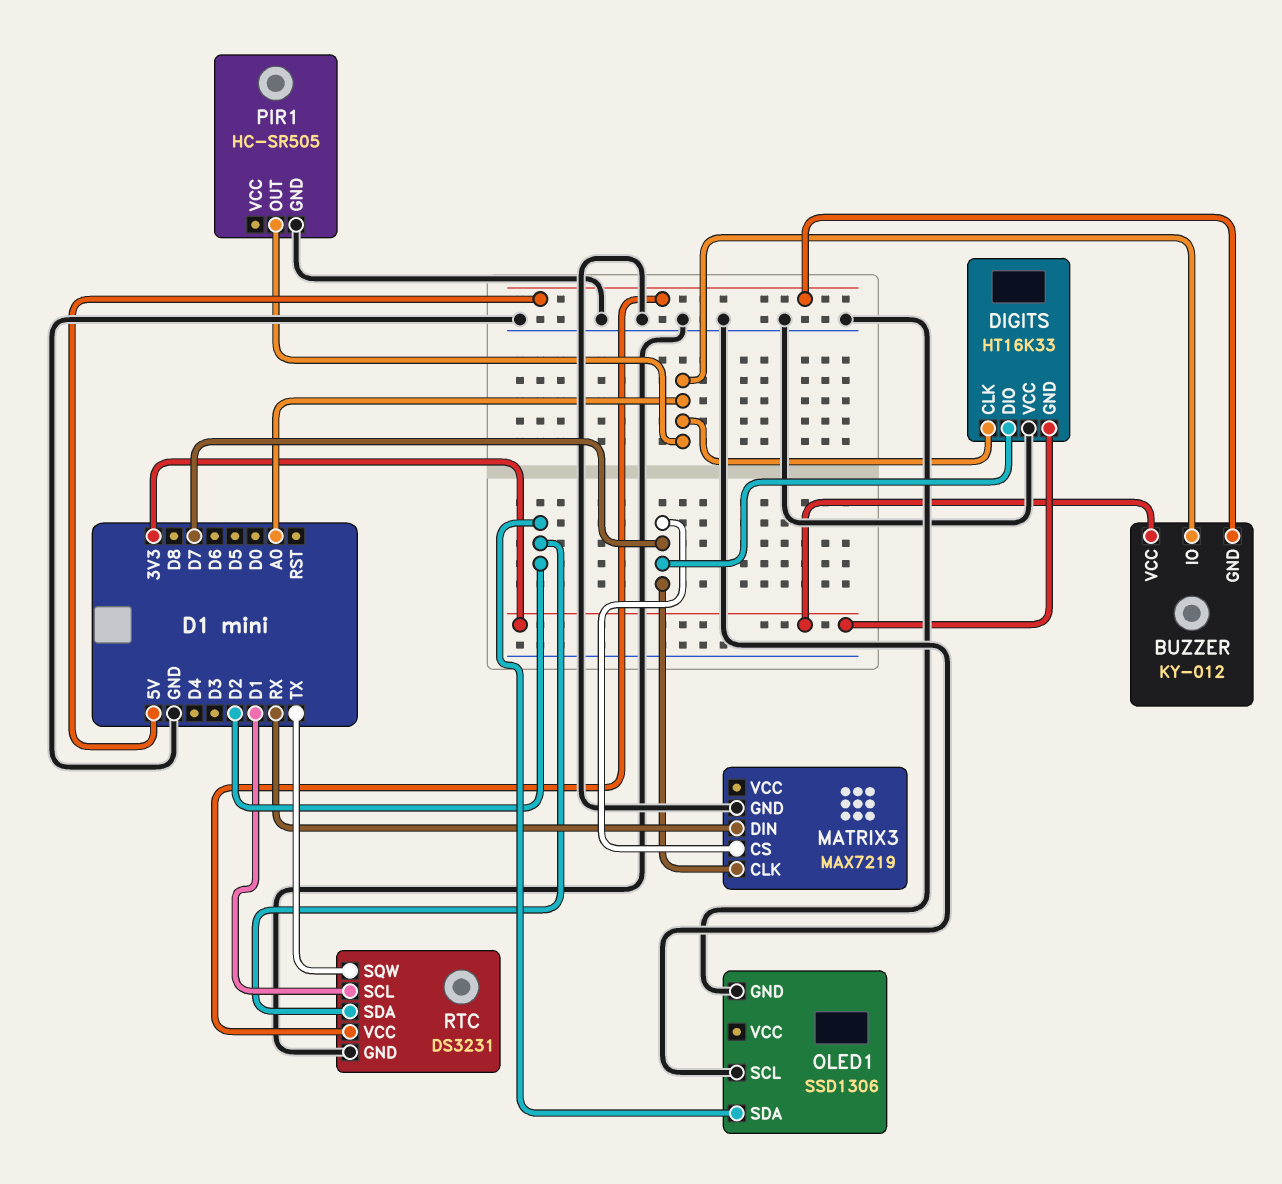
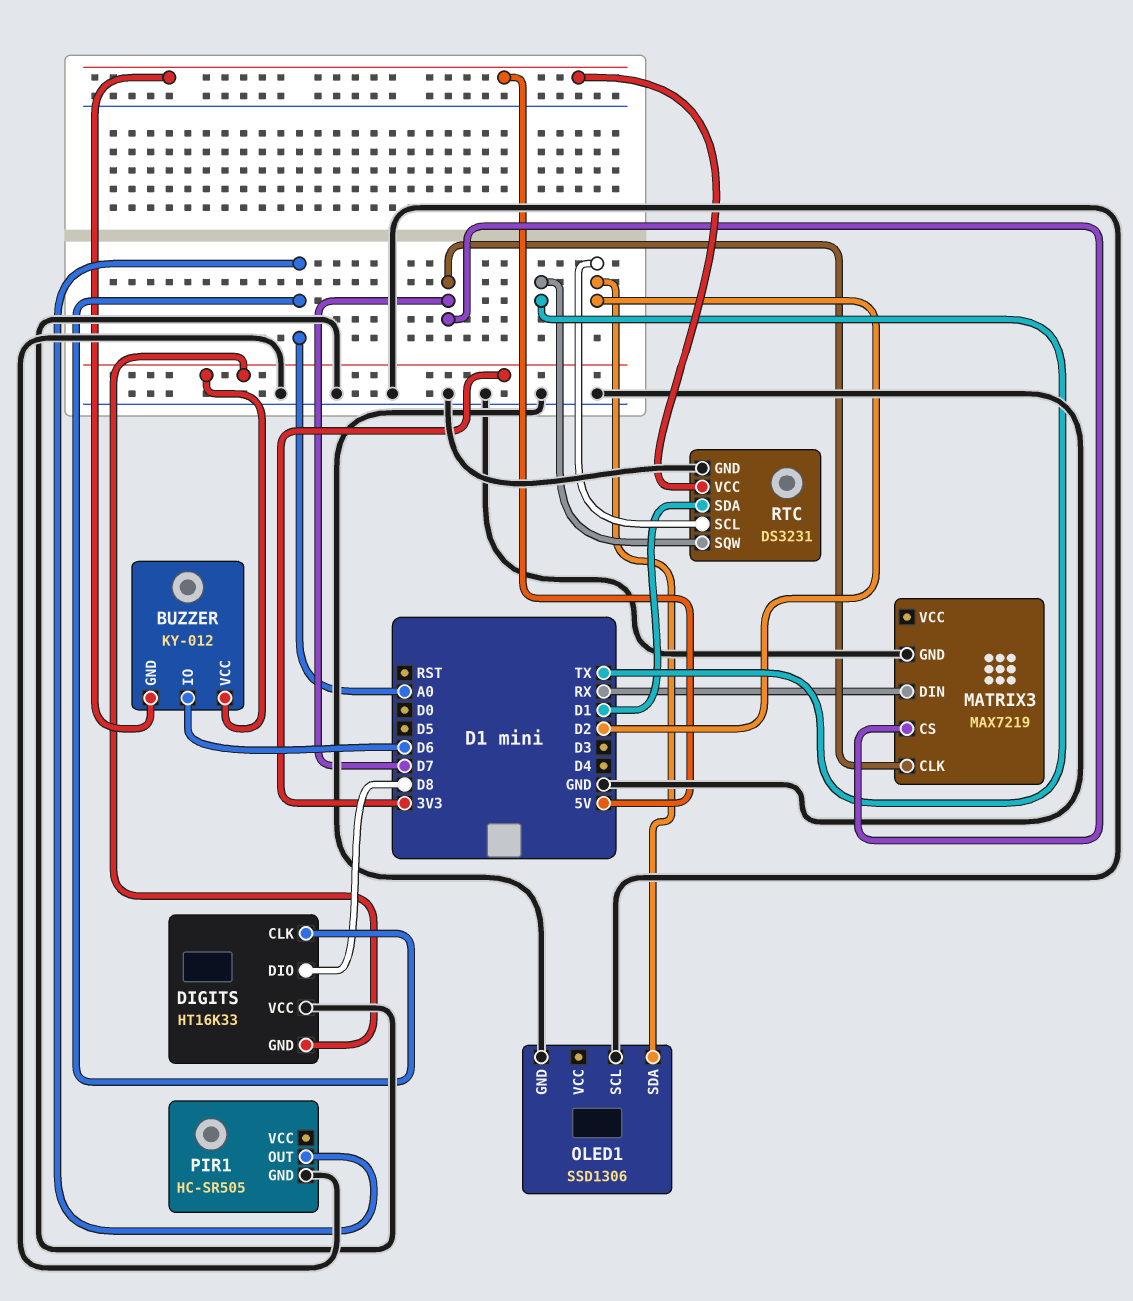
BUZZER pin IO: A0 -> D6
DIGITS pin DIO: D7 -> D8
RTC pin SCL: D1 -> D2
RTC pin SDA: D2 -> D1

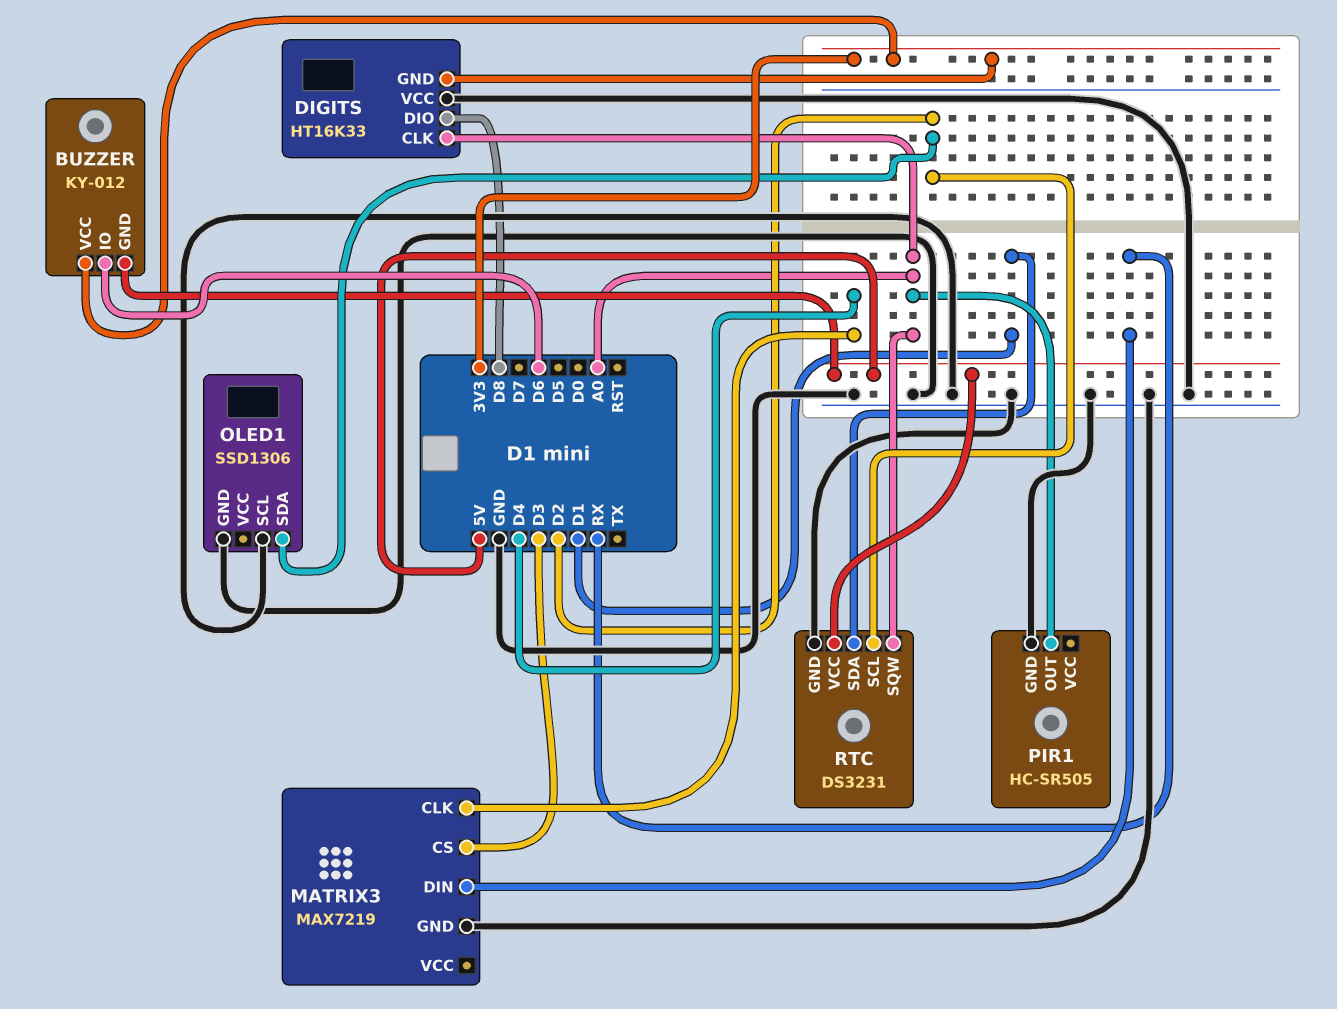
MATRIX3 pin CLK: D7 -> D4
MATRIX3 pin CS: D7 -> D3
RTC pin SQW: TX -> A0

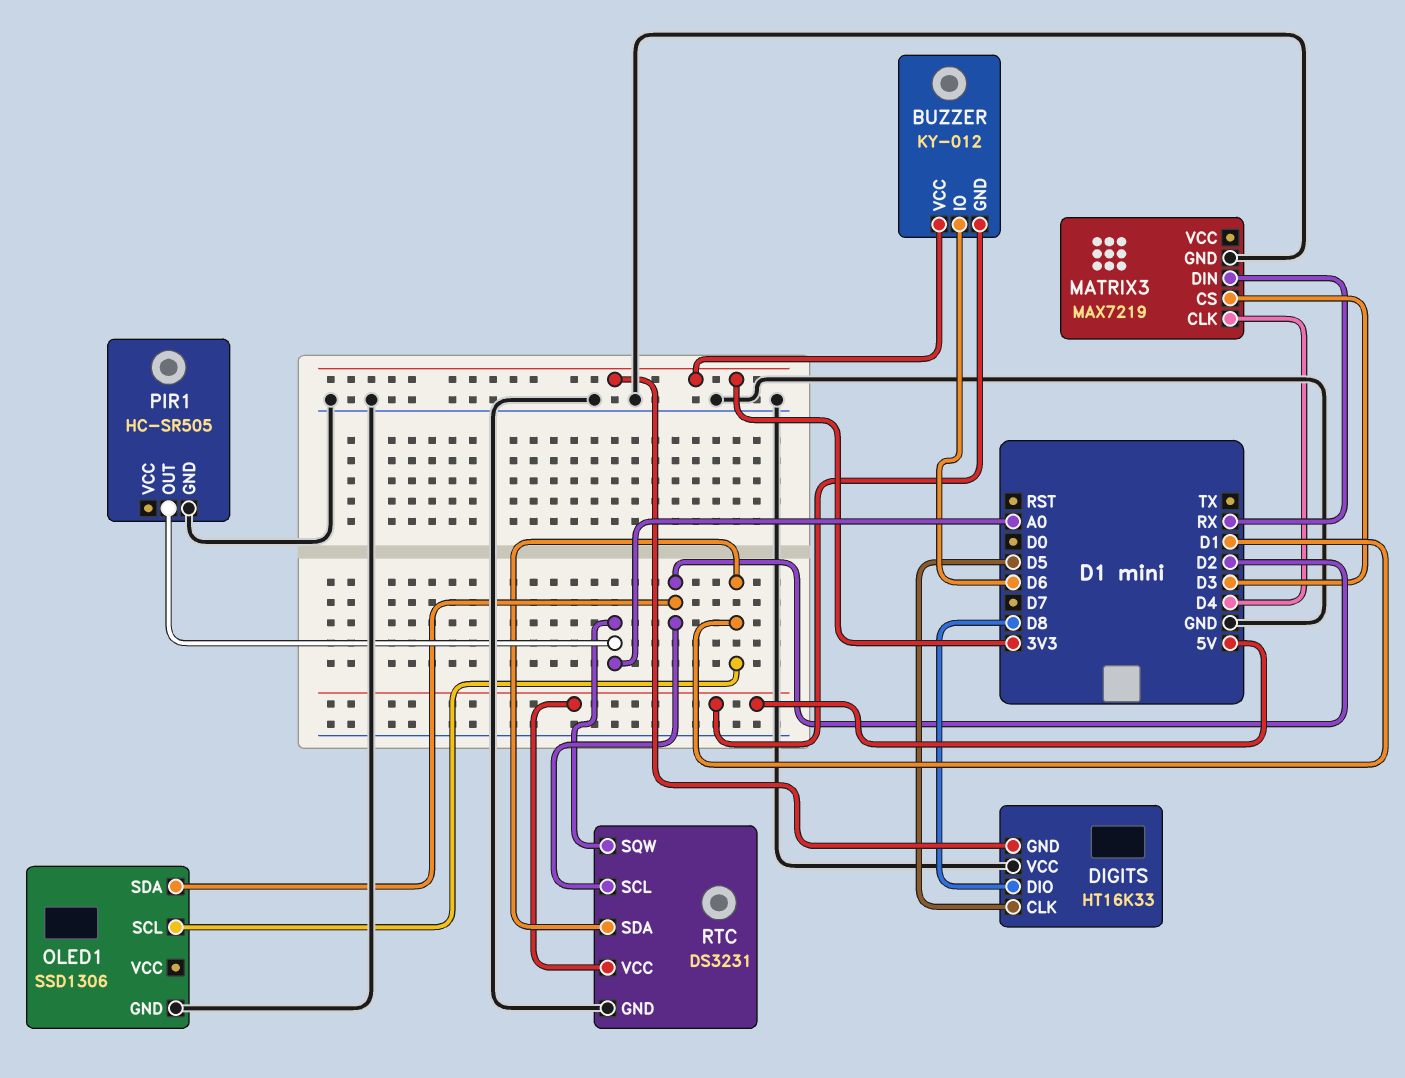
DIGITS pin CLK: A0 -> D5
OLED1 pin SCL: GND -> D1

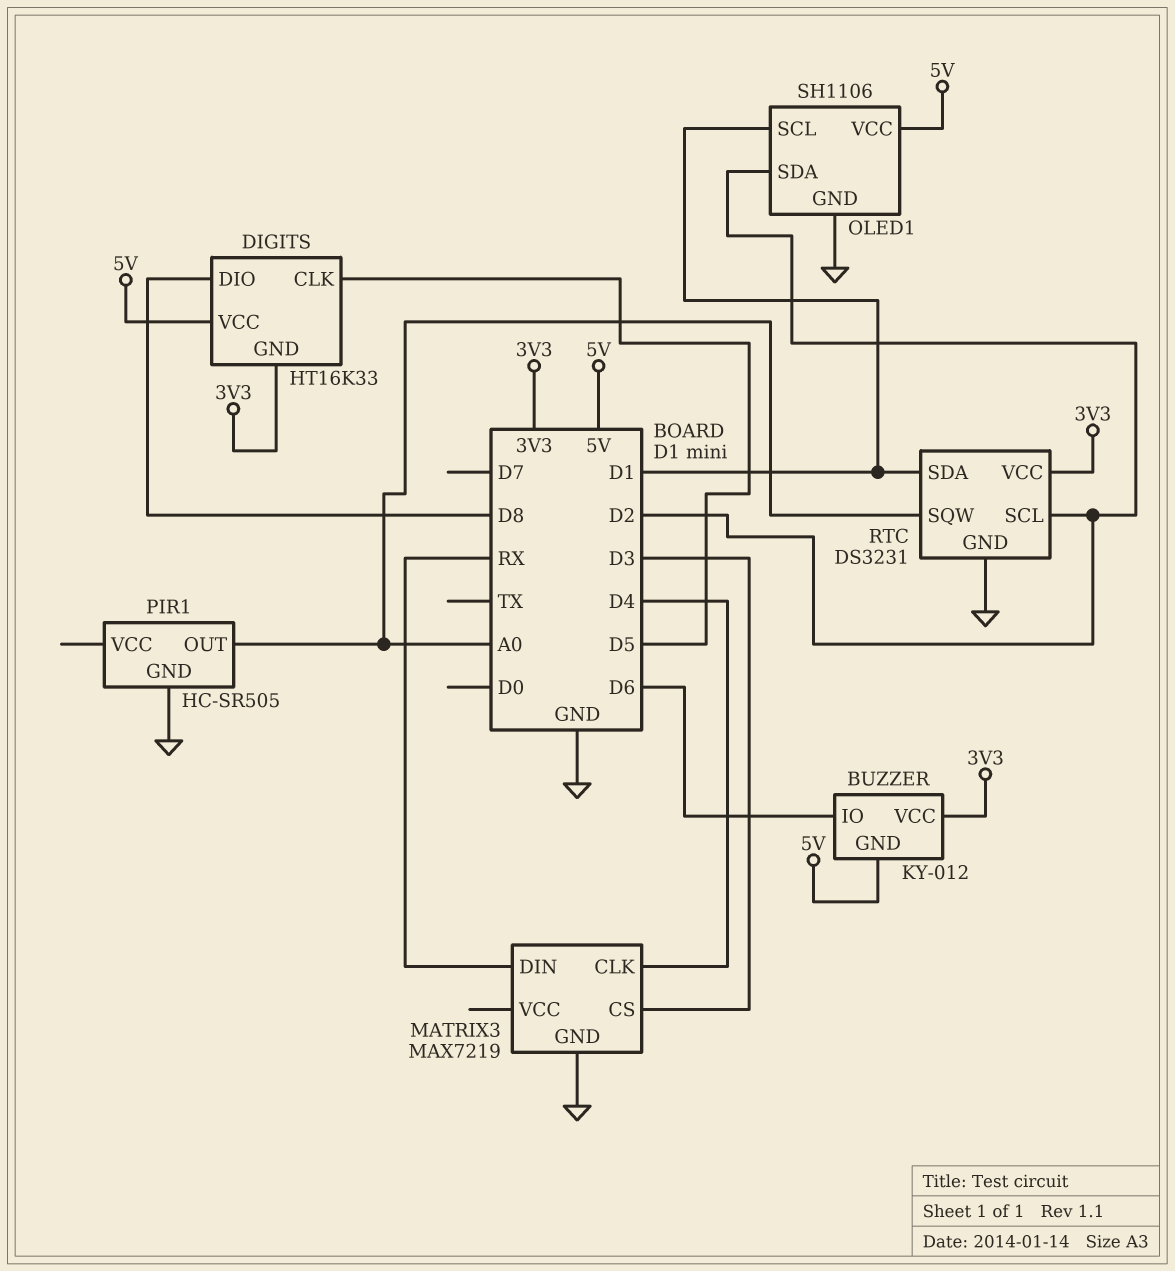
DIGITS pin VCC: GND -> 5V
OLED1: SSD1306 -> SH1106
OLED1 pin VCC: none -> 5V
RTC pin VCC: 5V -> 3V3

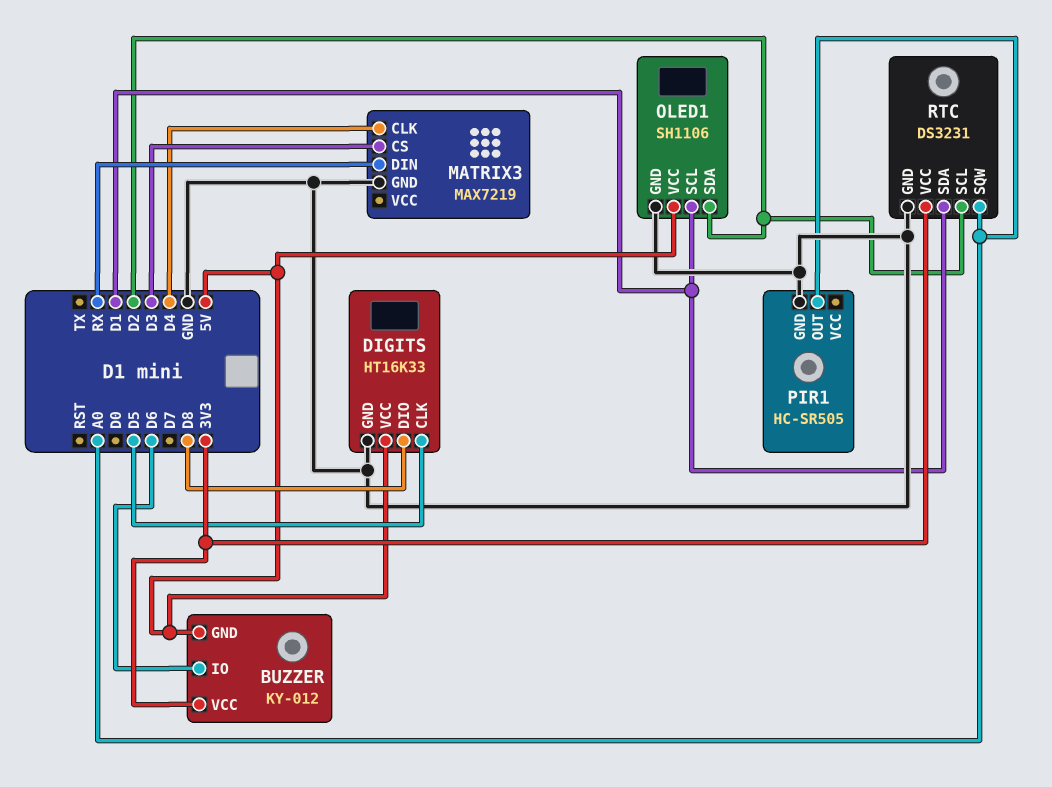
DIGITS pin GND: 3V3 -> GND

